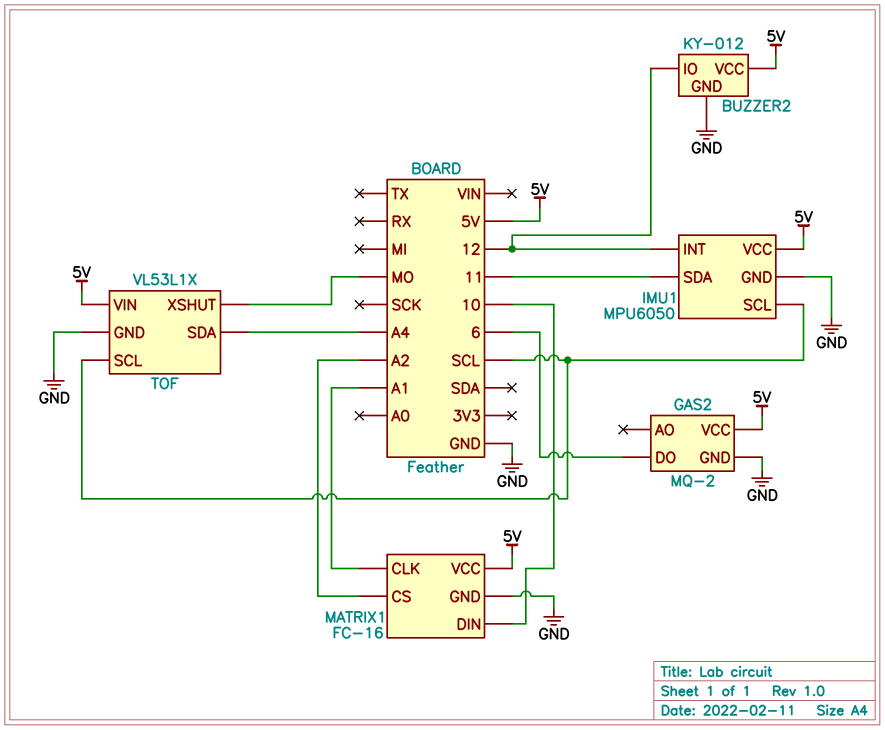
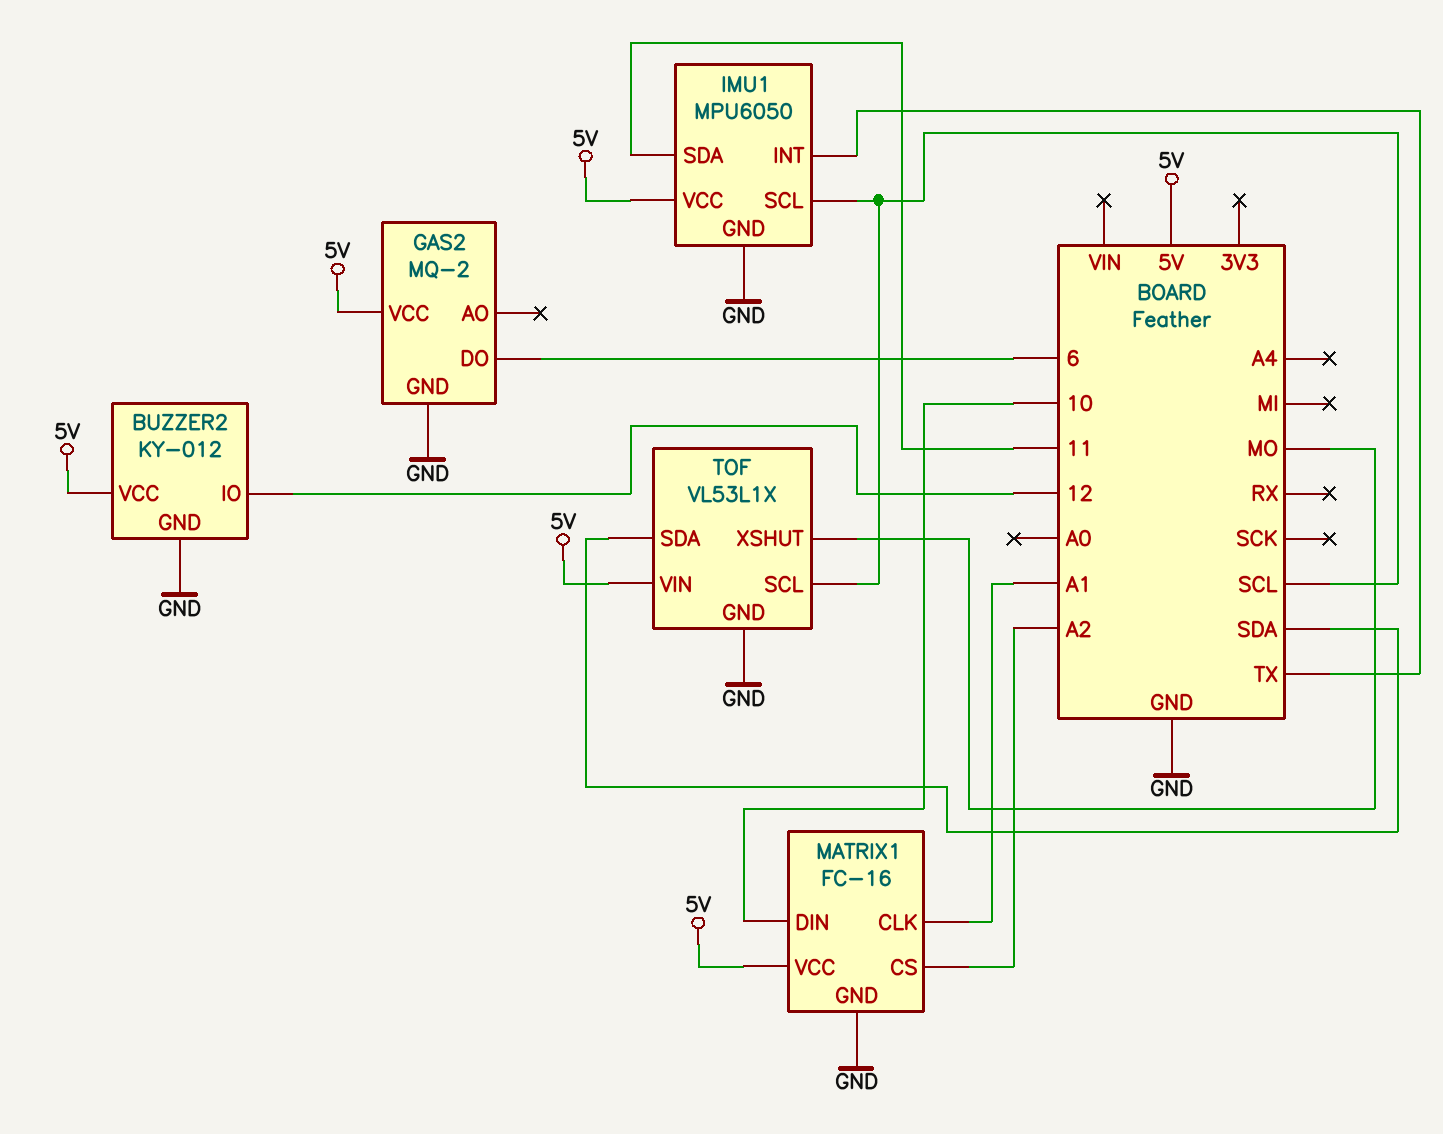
IMU1 pin INT: 12 -> TX
TOF pin SDA: A4 -> SDA

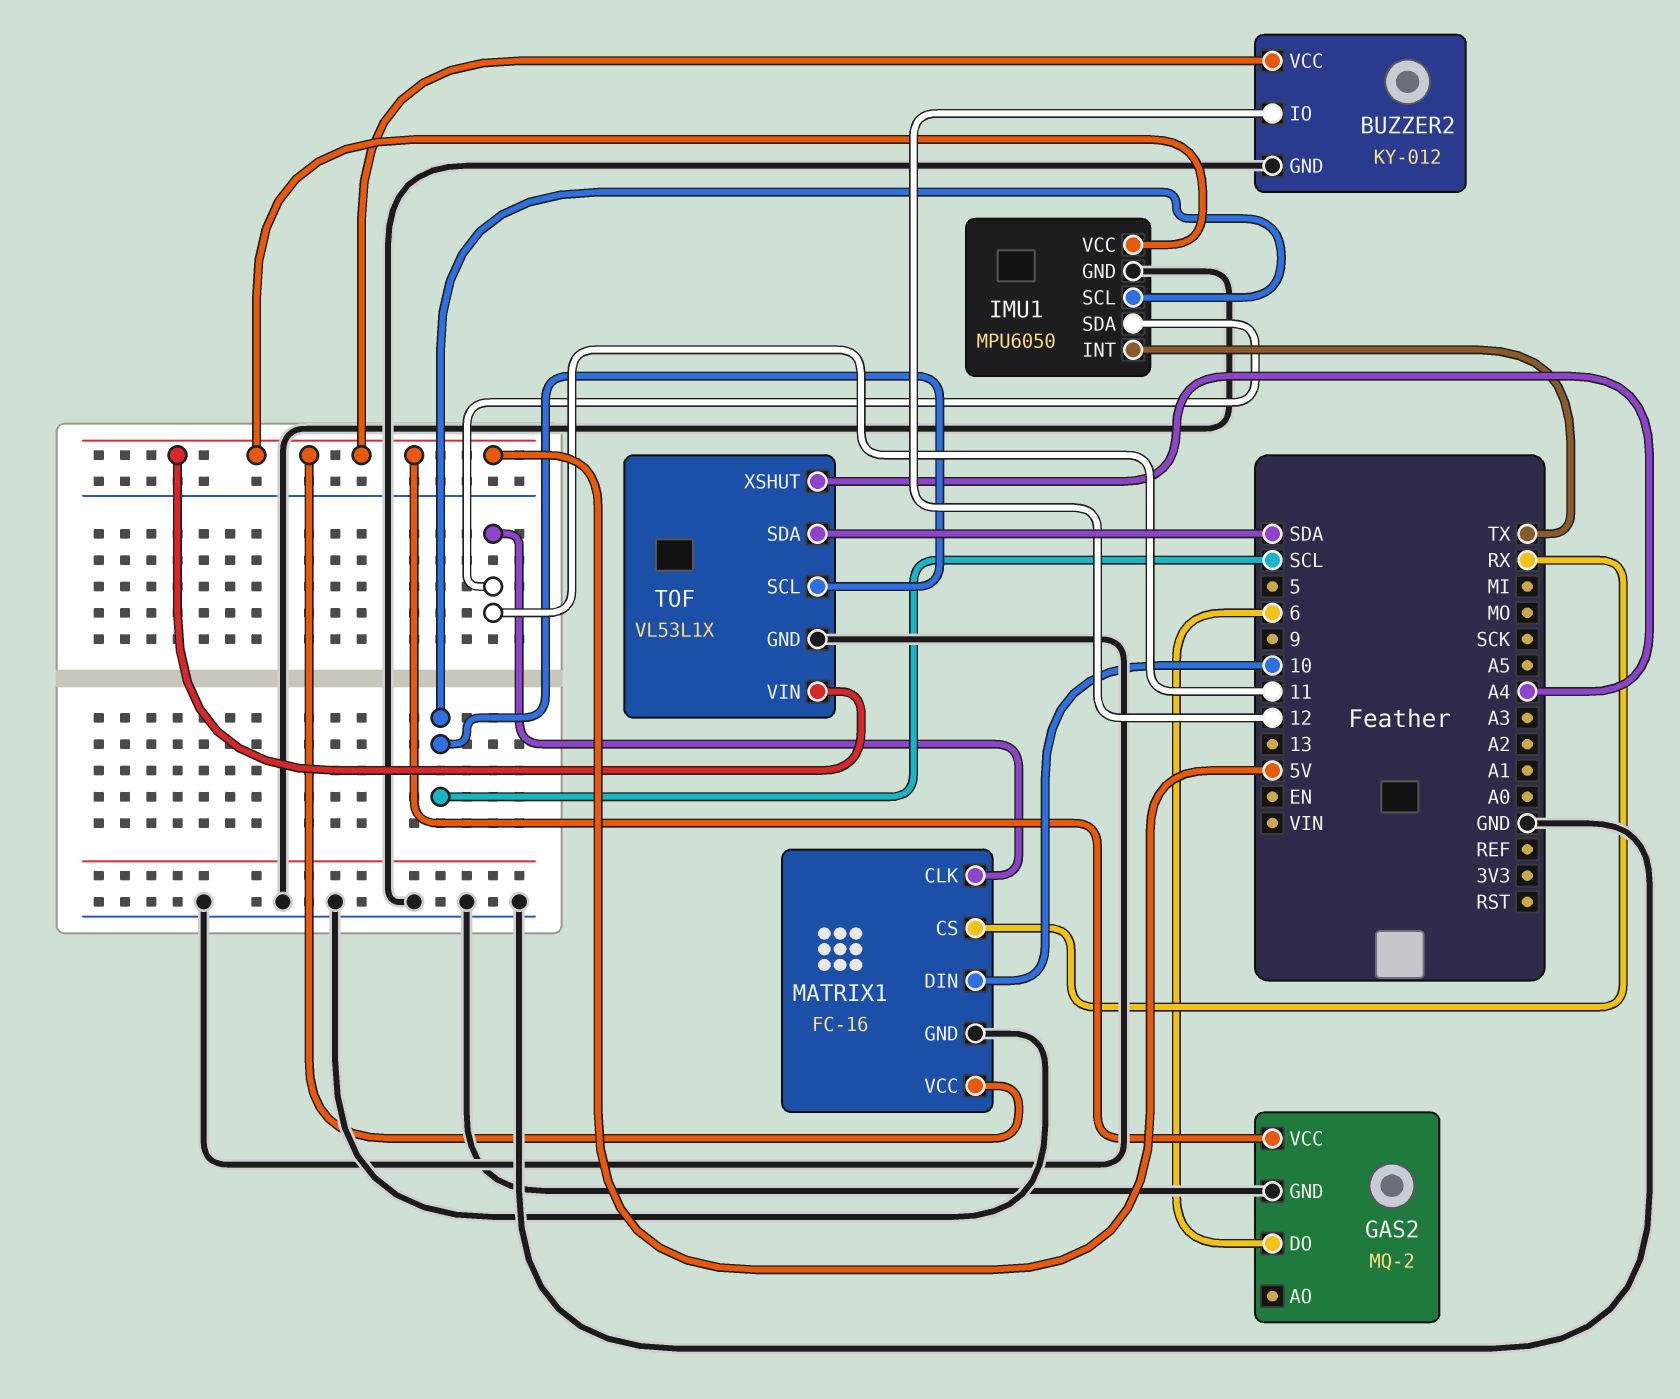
MATRIX1 pin CLK: A1 -> 11
MATRIX1 pin CS: A2 -> RX
TOF pin XSHUT: MO -> A4

